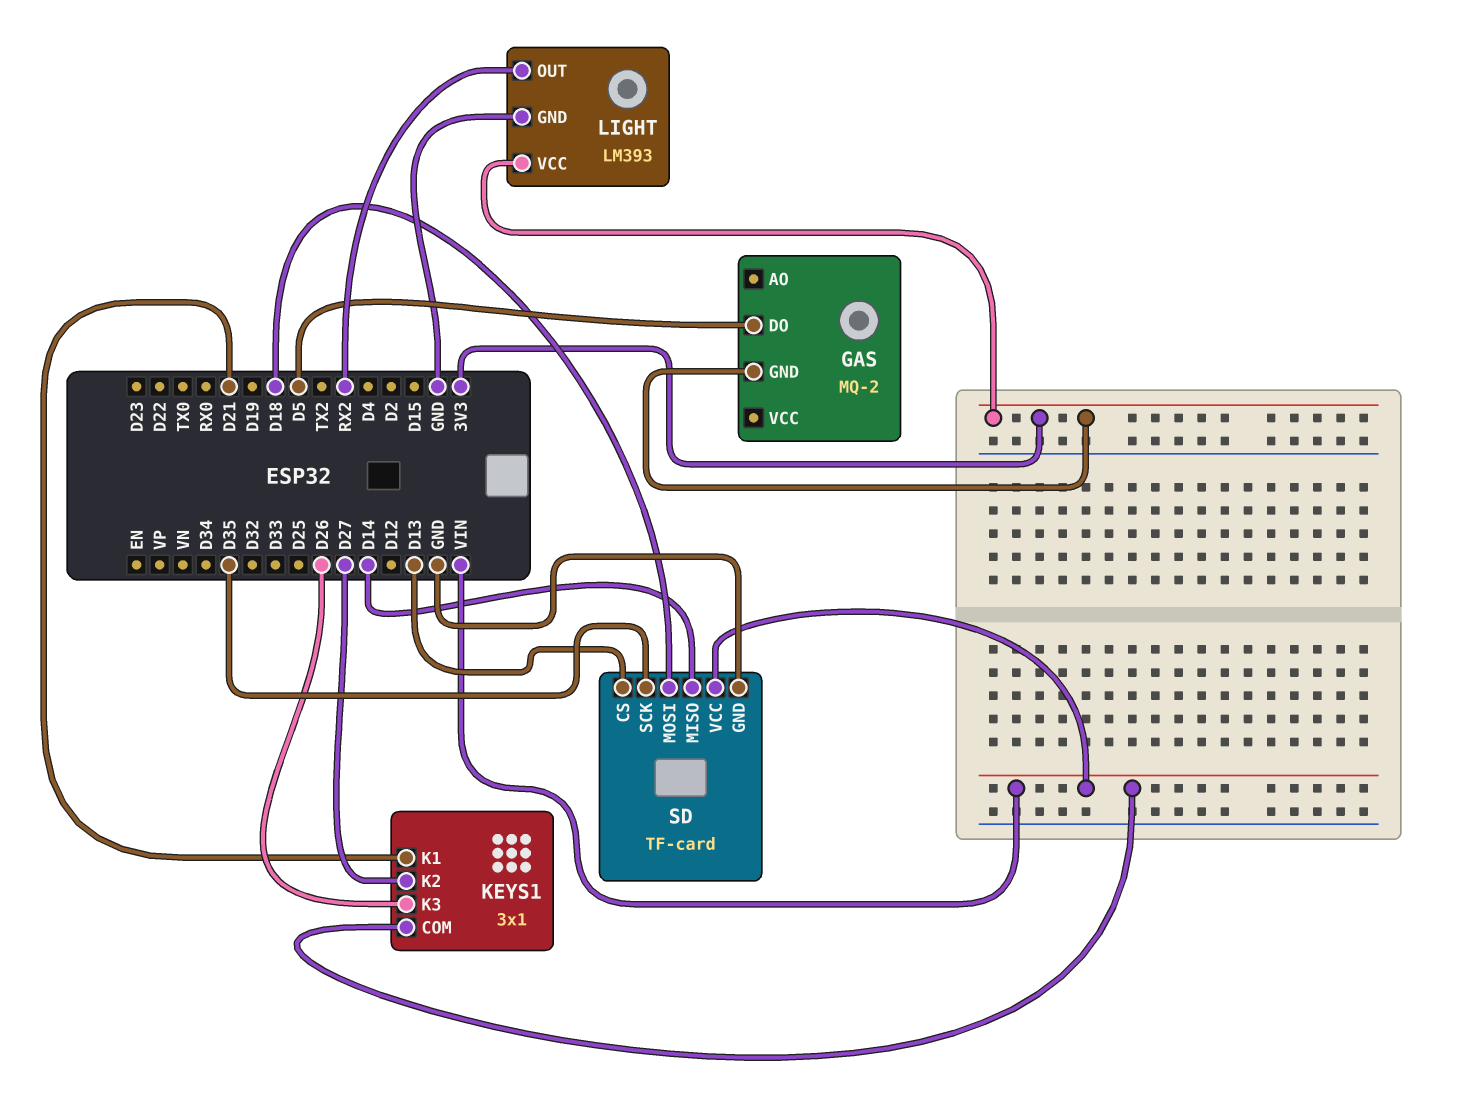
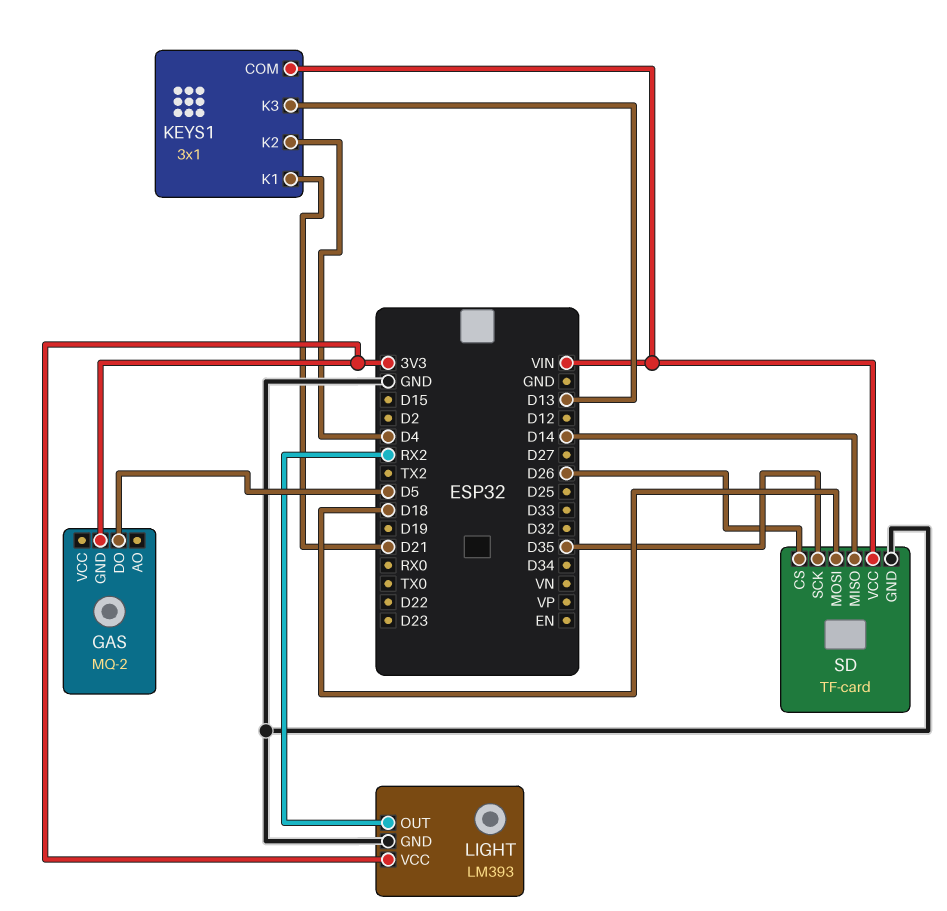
KEYS1 pin K2: D27 -> D4
KEYS1 pin K3: D26 -> D13
SD pin CS: D13 -> D26

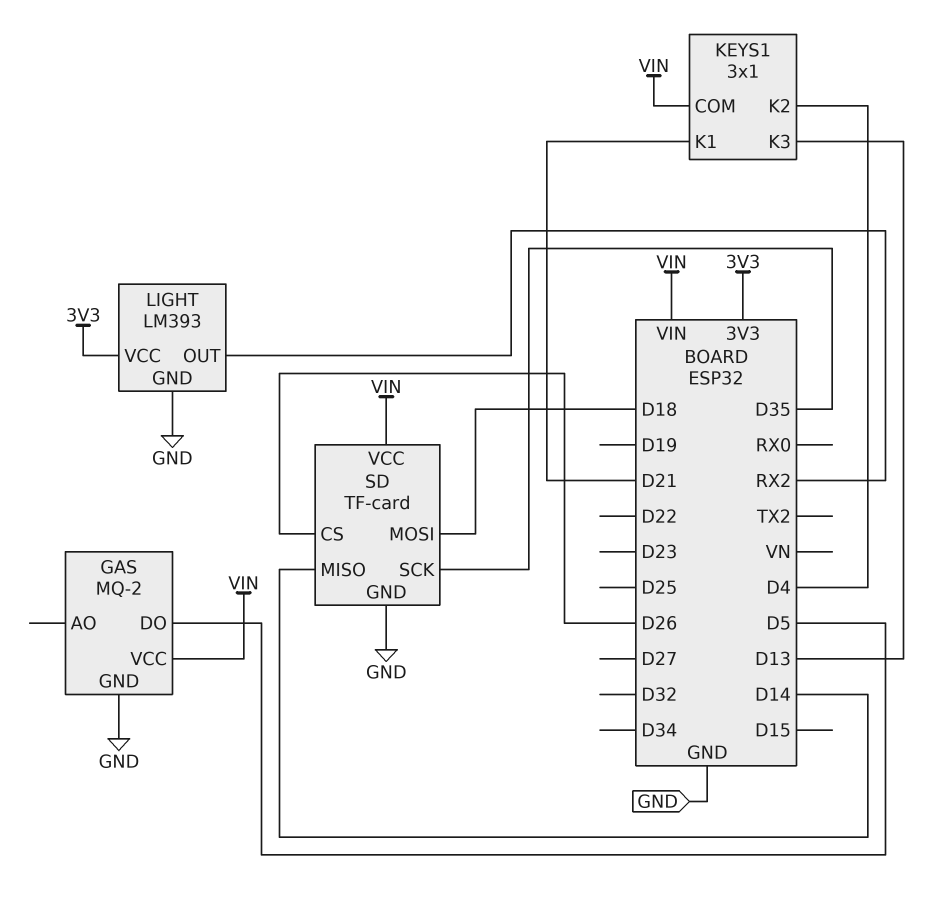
GAS pin GND: 3V3 -> GND
GAS pin VCC: none -> VIN

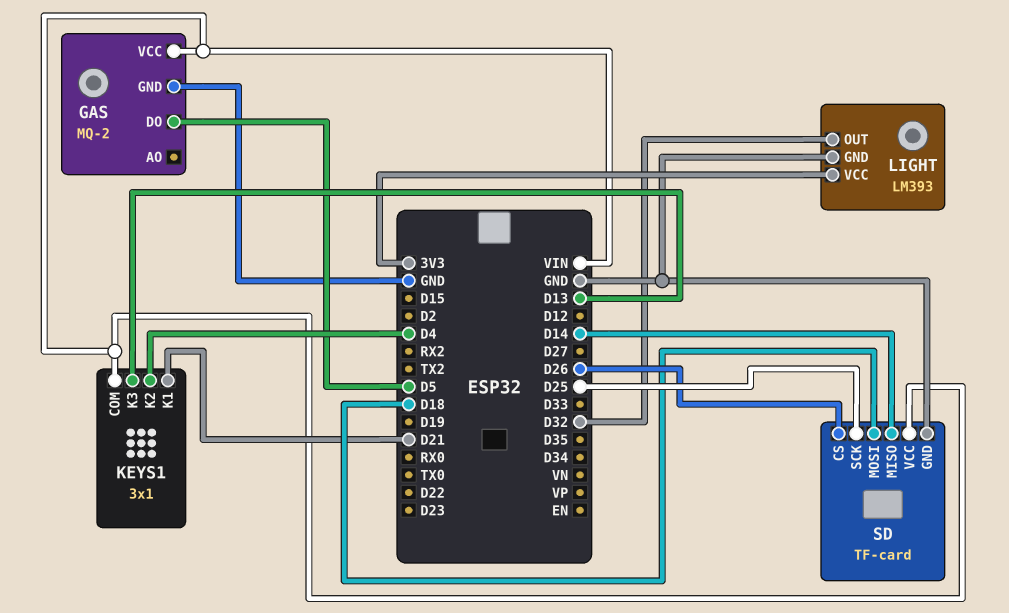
LIGHT pin OUT: RX2 -> D32
SD pin SCK: D35 -> D25

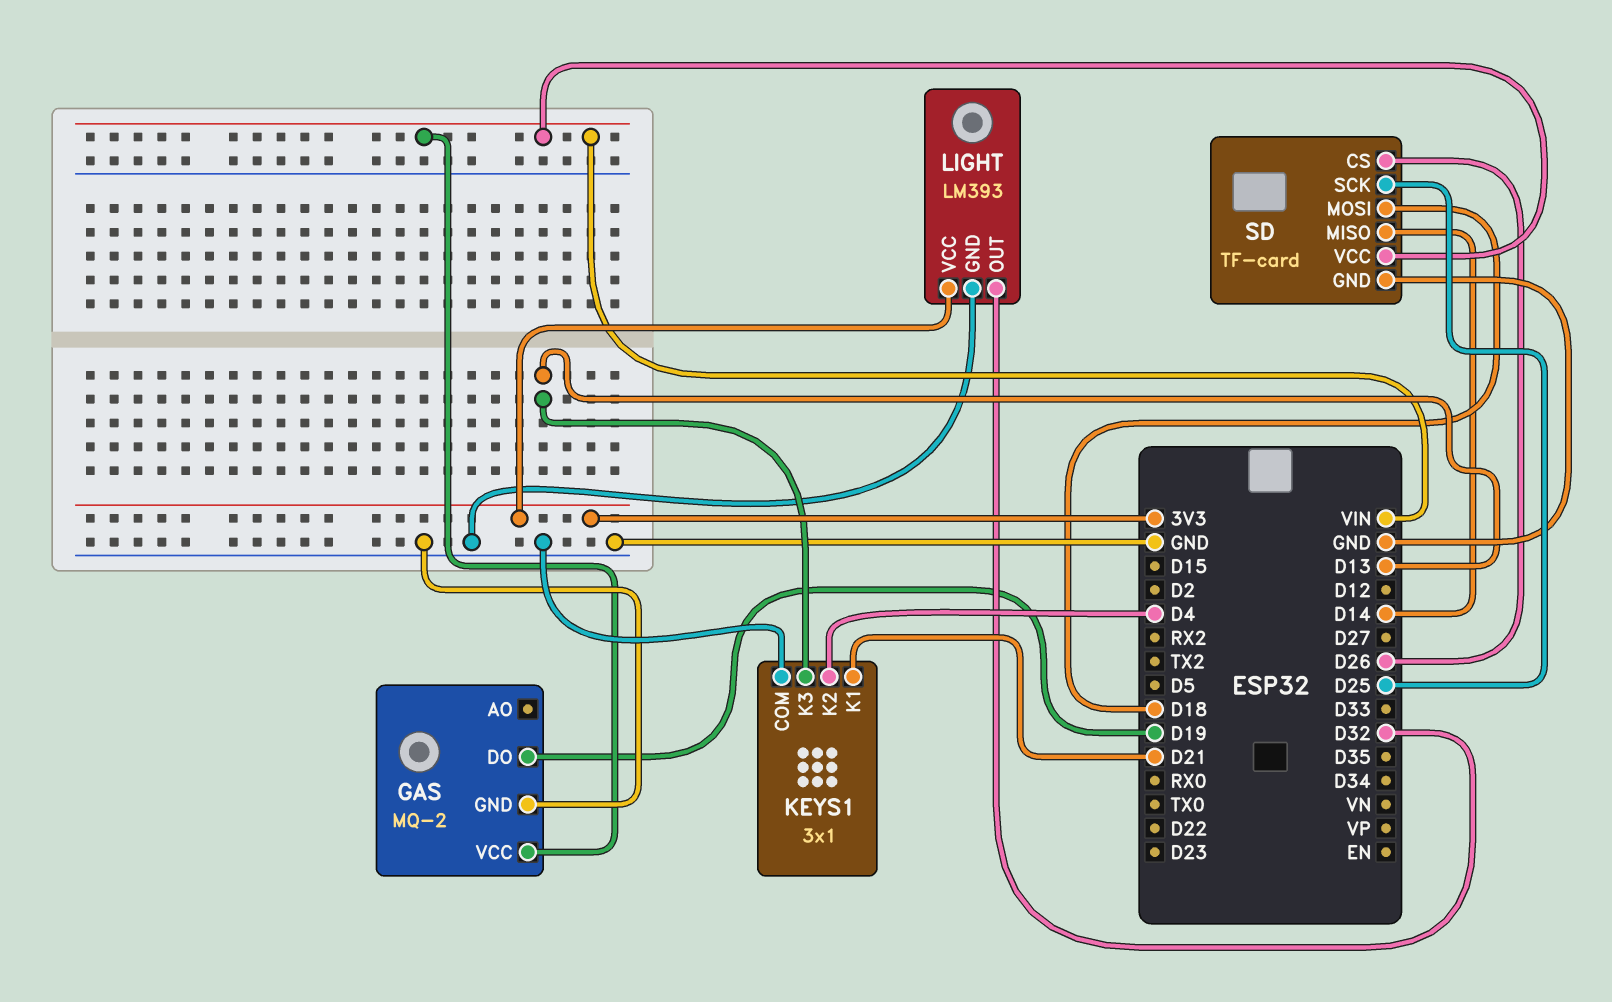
GAS pin DO: D5 -> D19
KEYS1 pin COM: VIN -> GND

